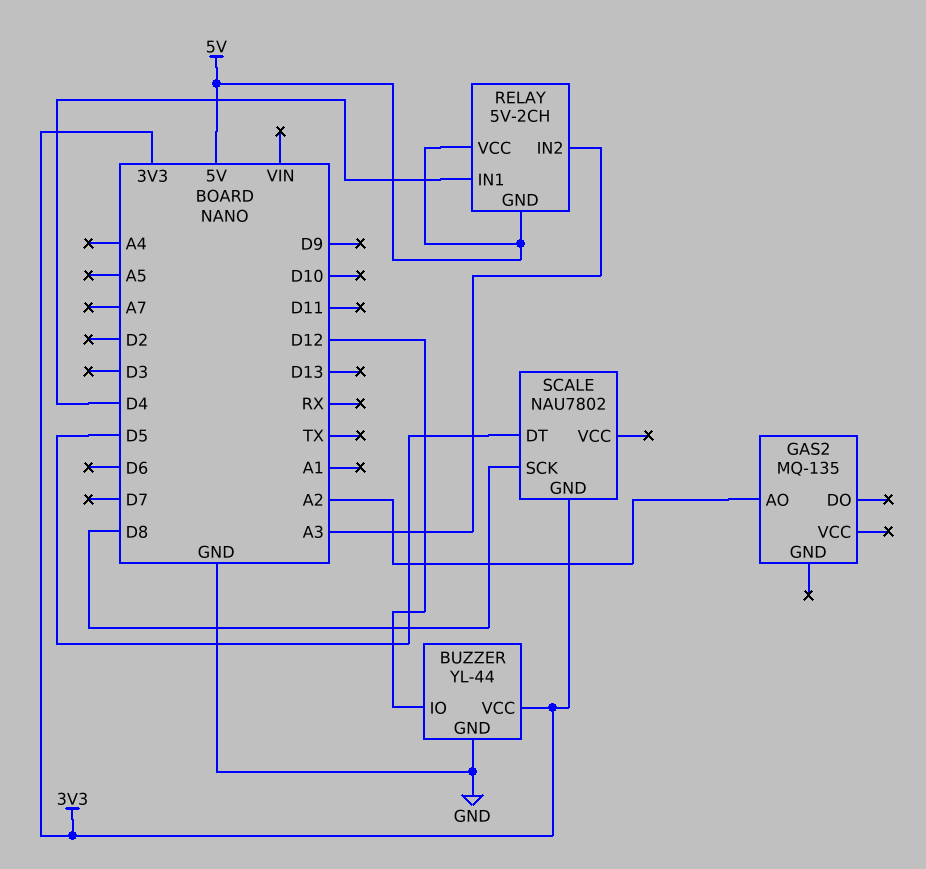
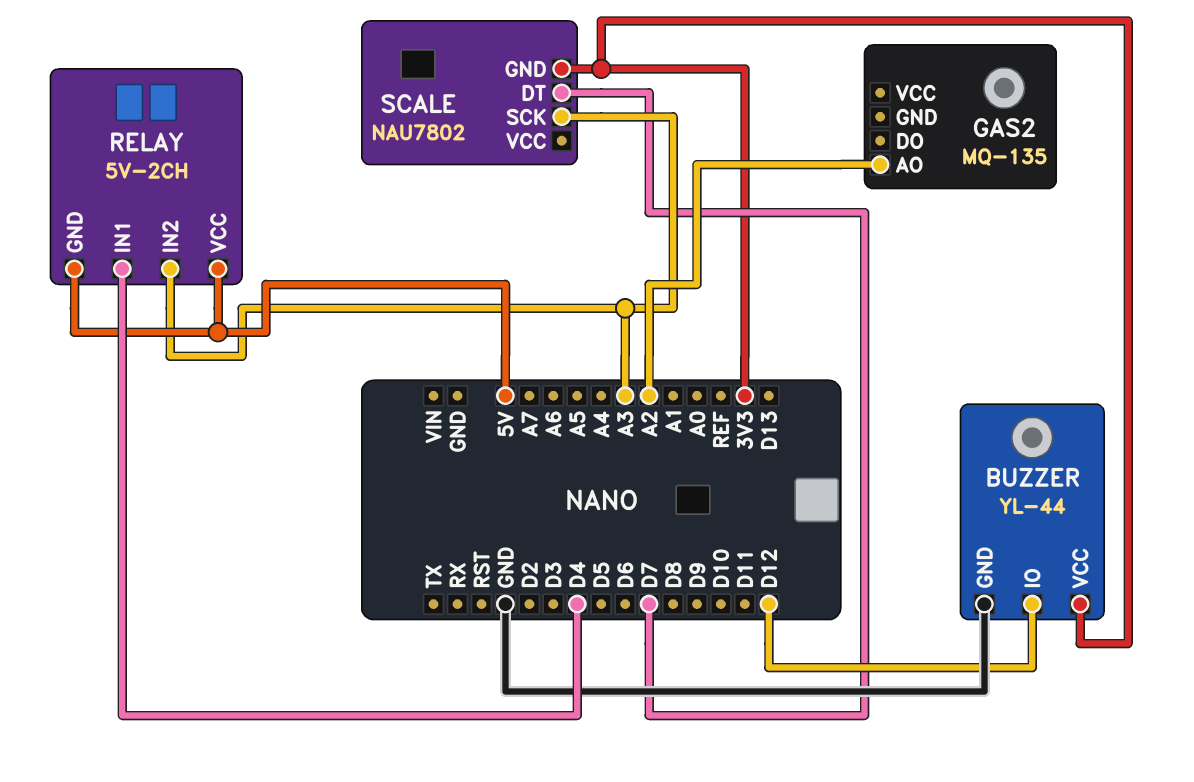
SCALE pin DT: D5 -> D7
SCALE pin SCK: D8 -> A3

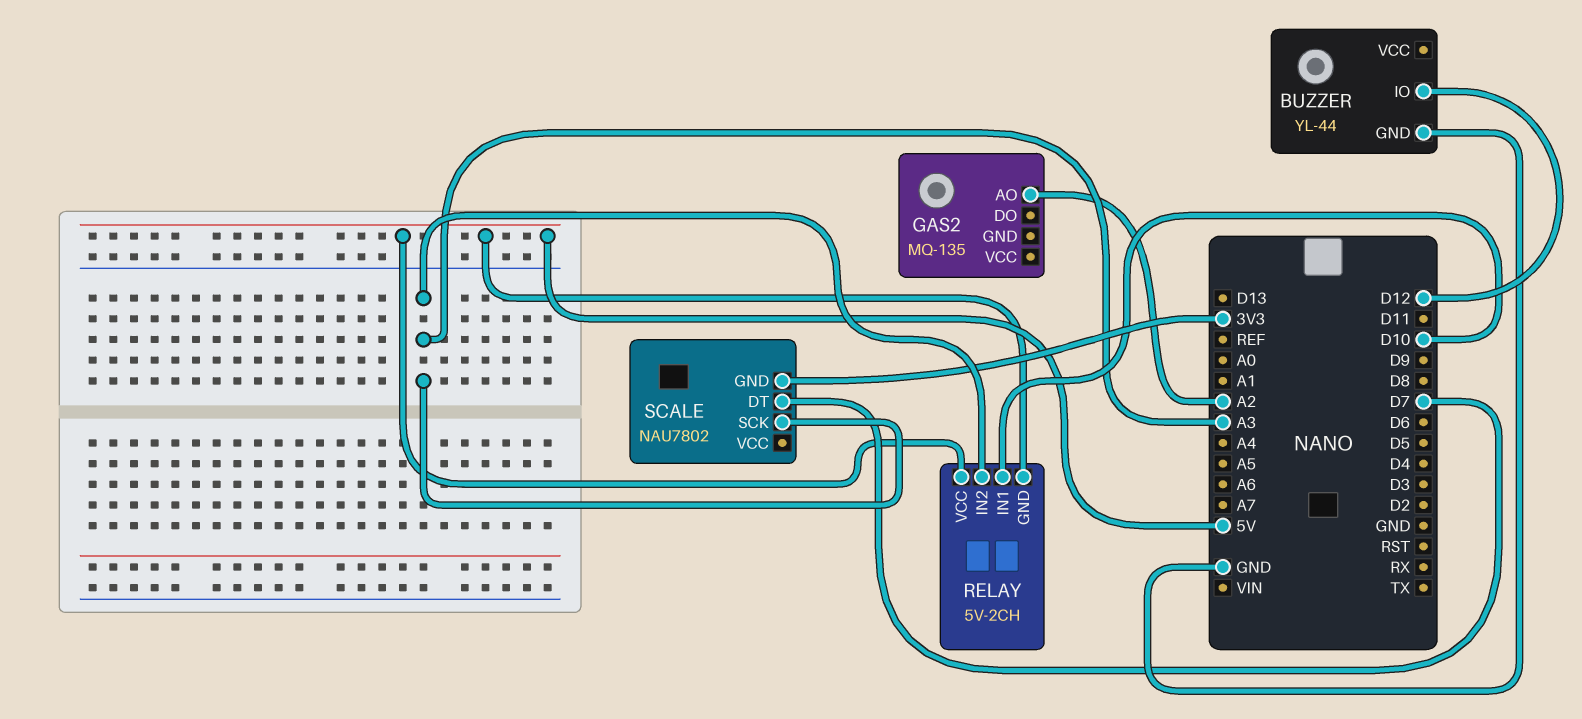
BUZZER pin VCC: 3V3 -> none
RELAY pin IN1: D4 -> D10

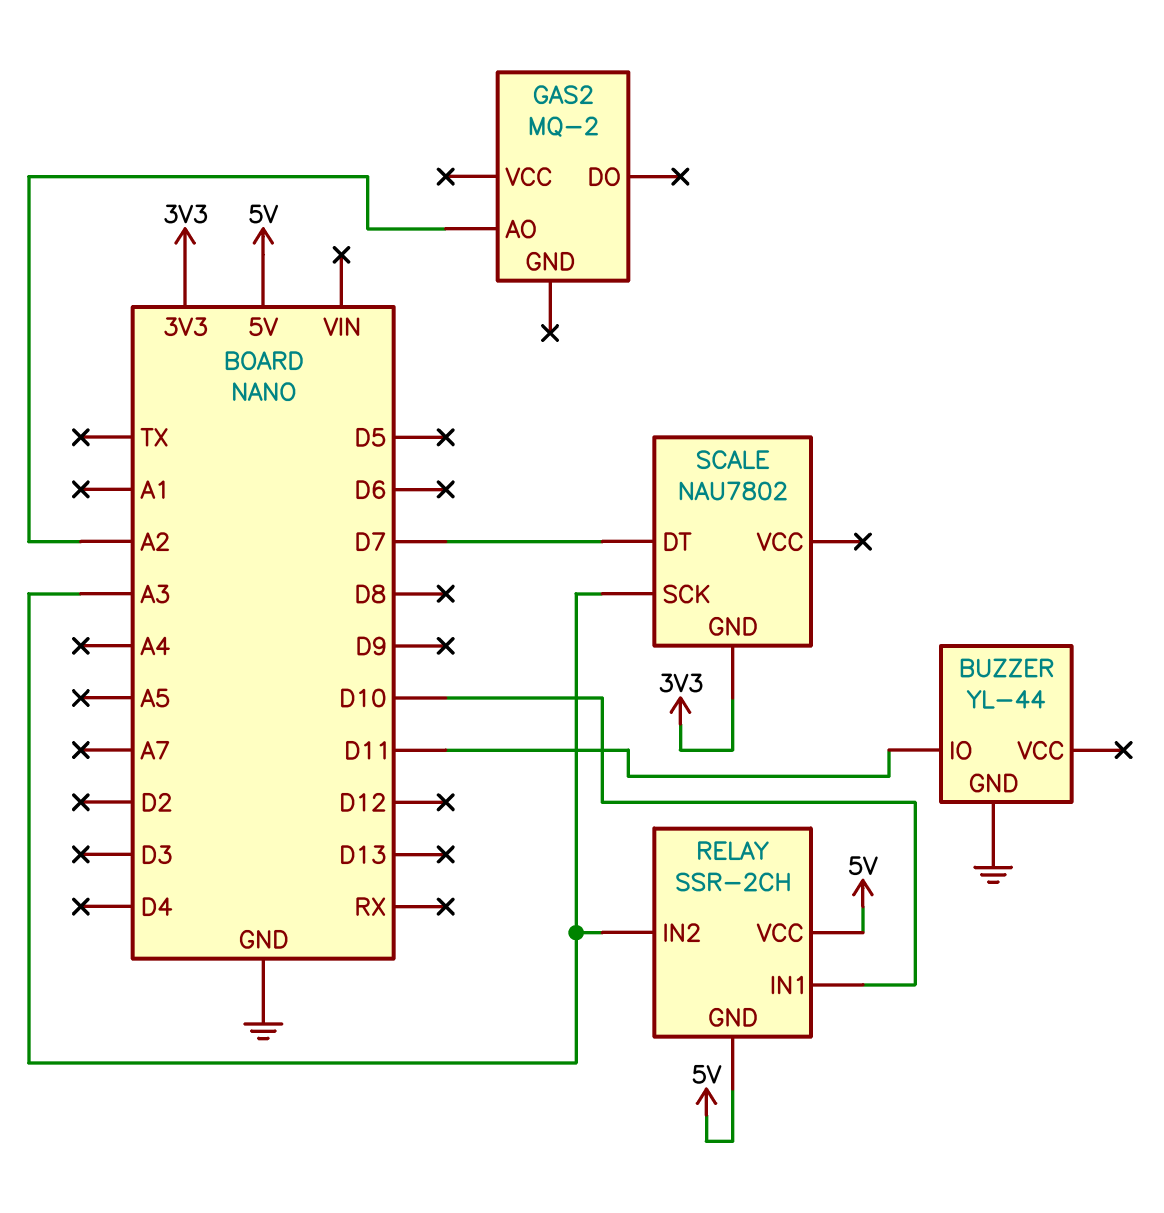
BUZZER pin IO: D12 -> D11
GAS2: MQ-135 -> MQ-2
RELAY: 5V-2CH -> SSR-2CH

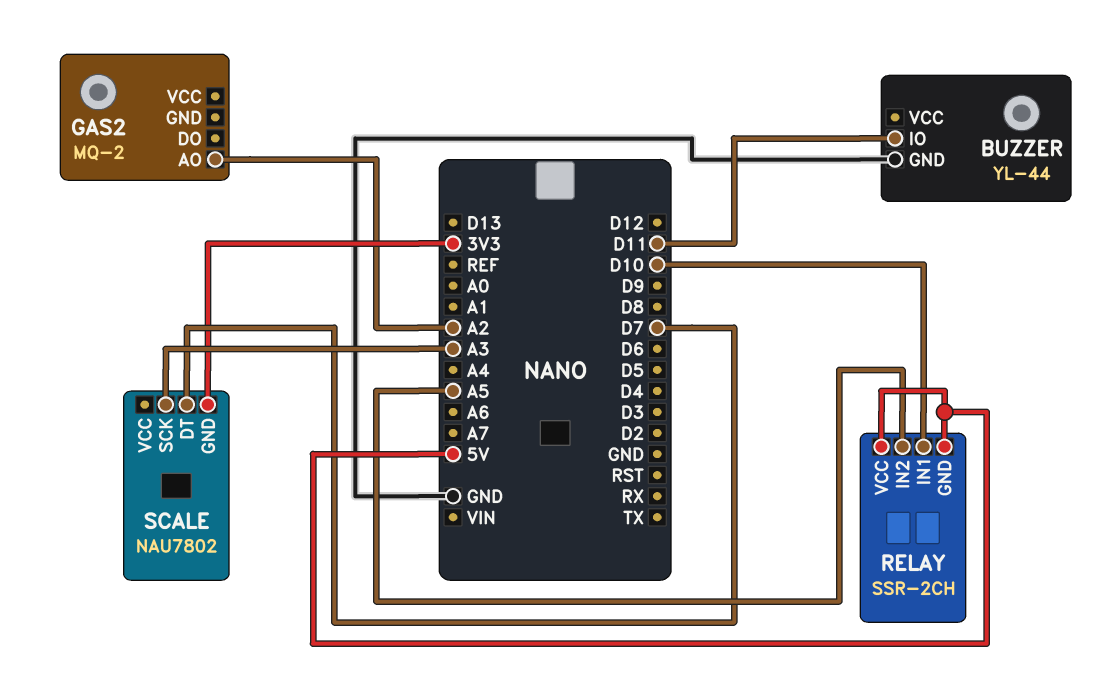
RELAY pin IN2: A3 -> A5

